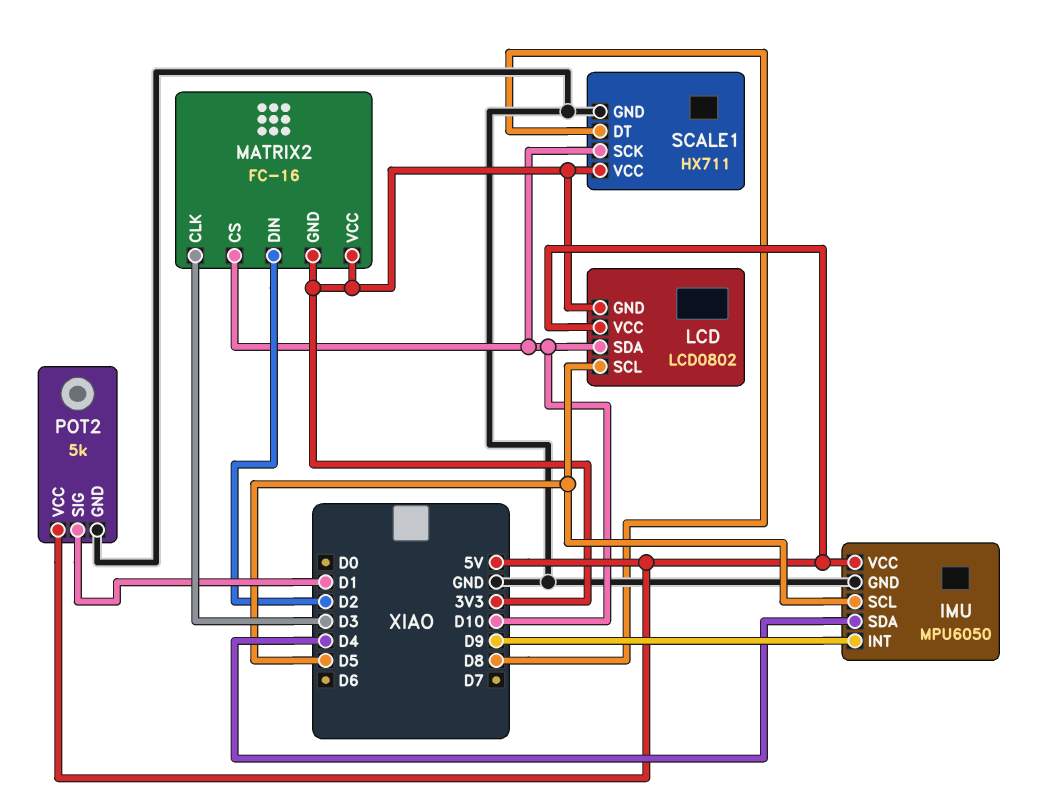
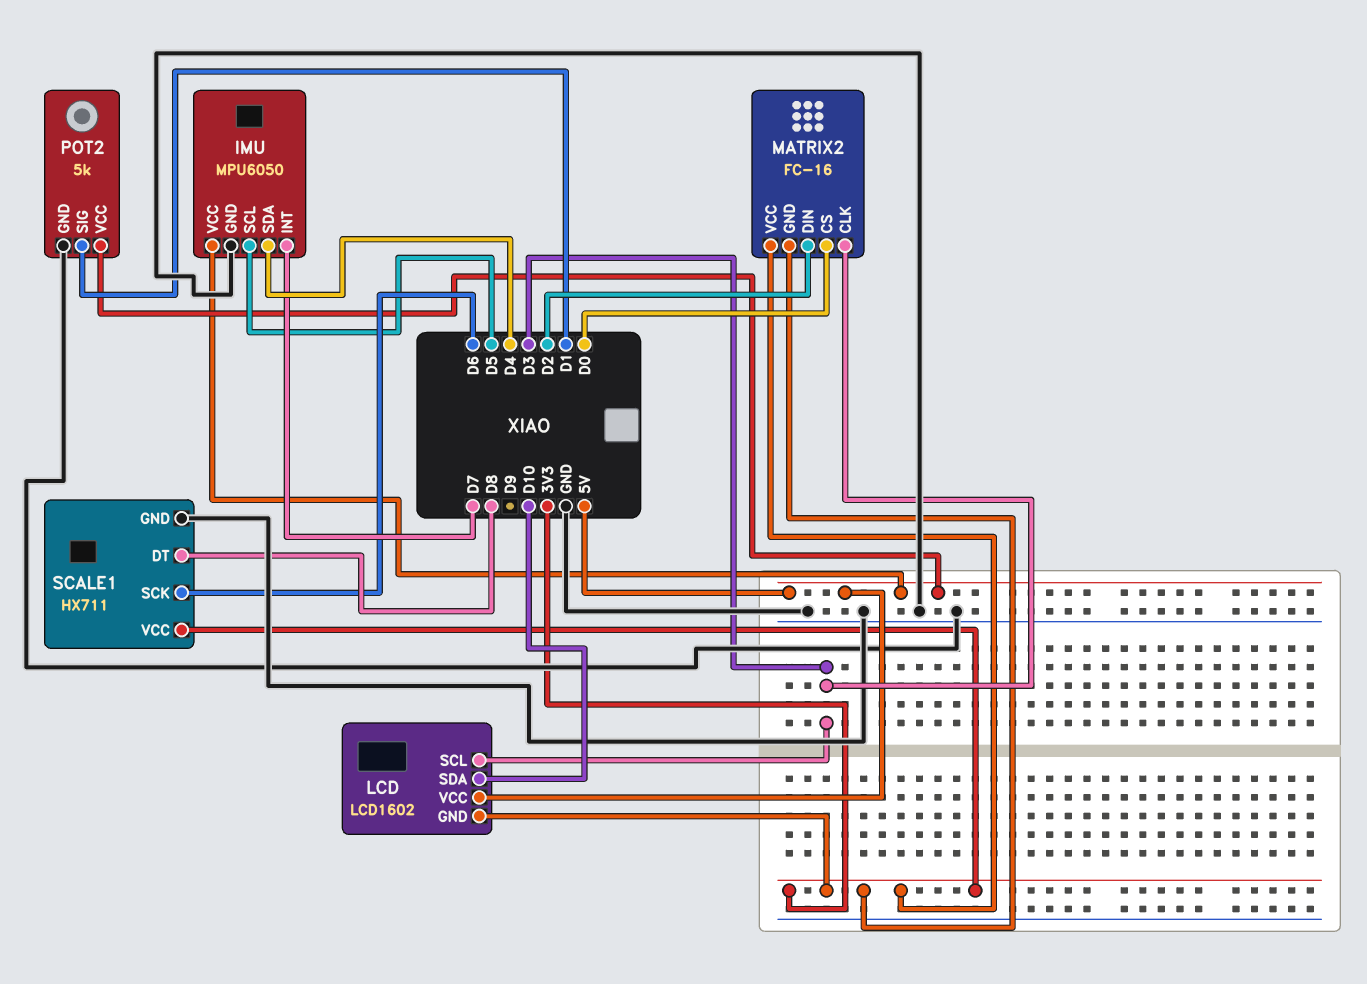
IMU pin INT: D9 -> D7
LCD: LCD0802 -> LCD1602
LCD pin SCL: D5 -> D3
MATRIX2 pin CS: D10 -> D0
SCALE1 pin SCK: D10 -> D6

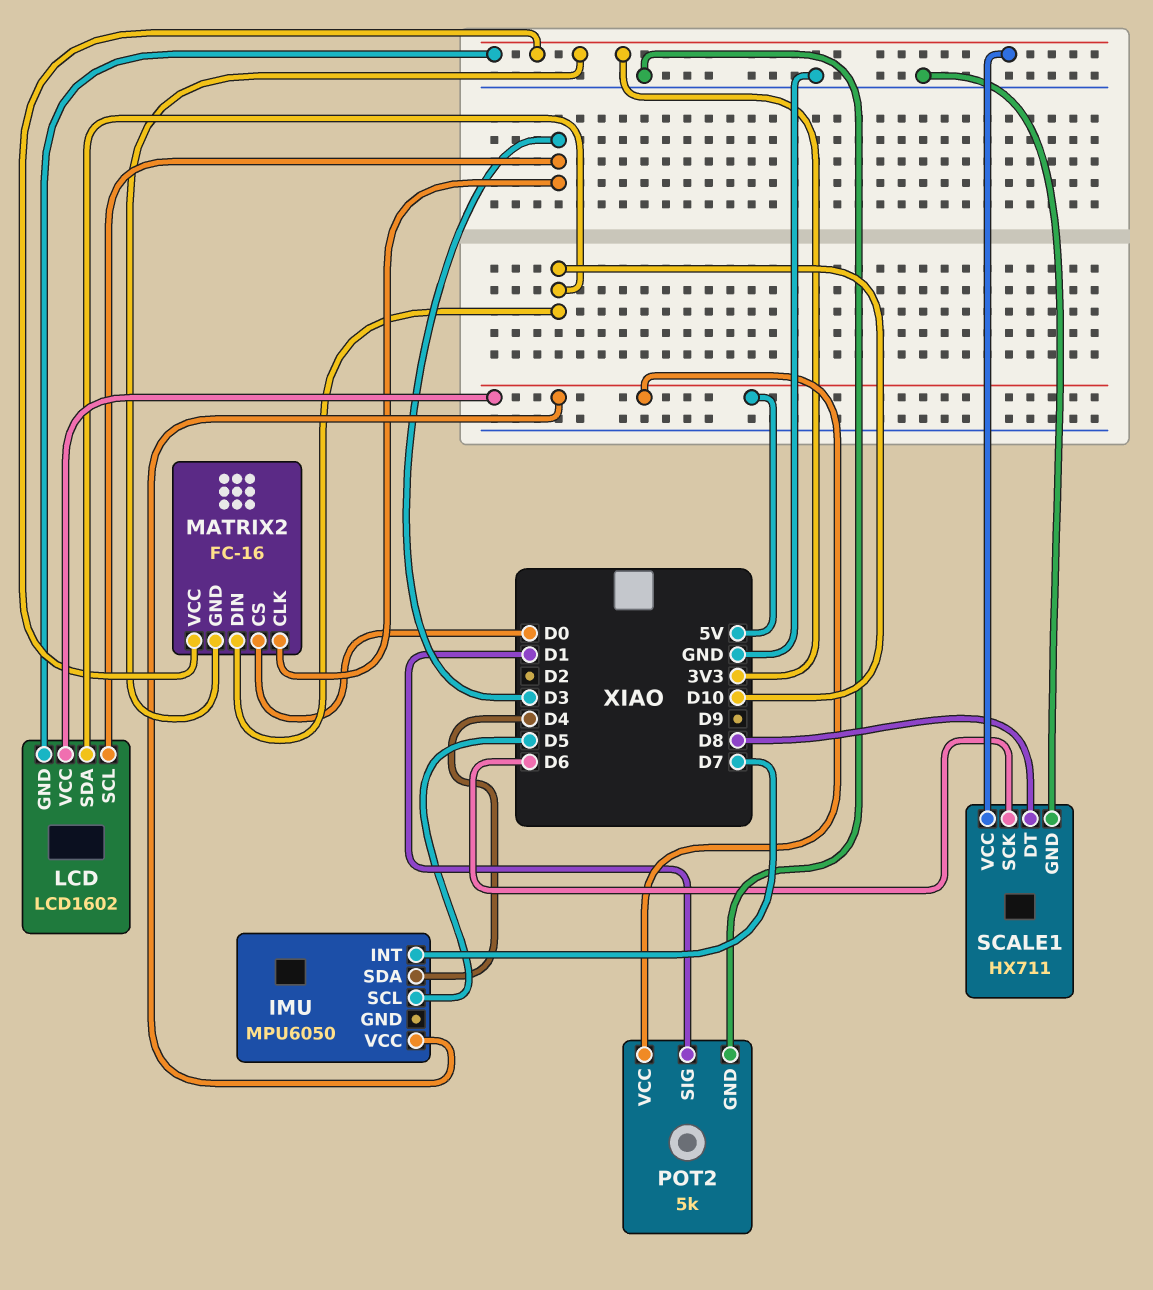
IMU pin GND: GND -> none
MATRIX2 pin DIN: D2 -> D10

